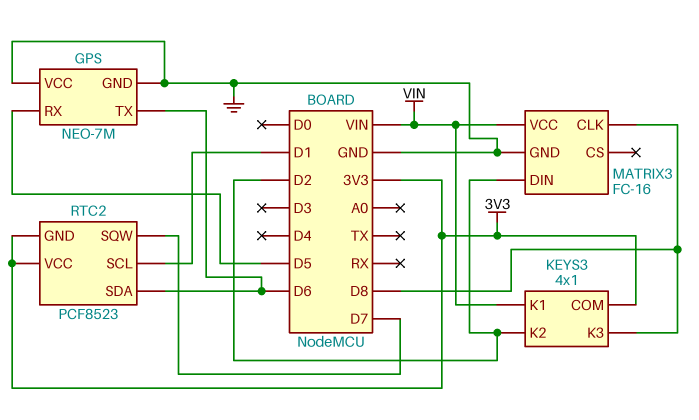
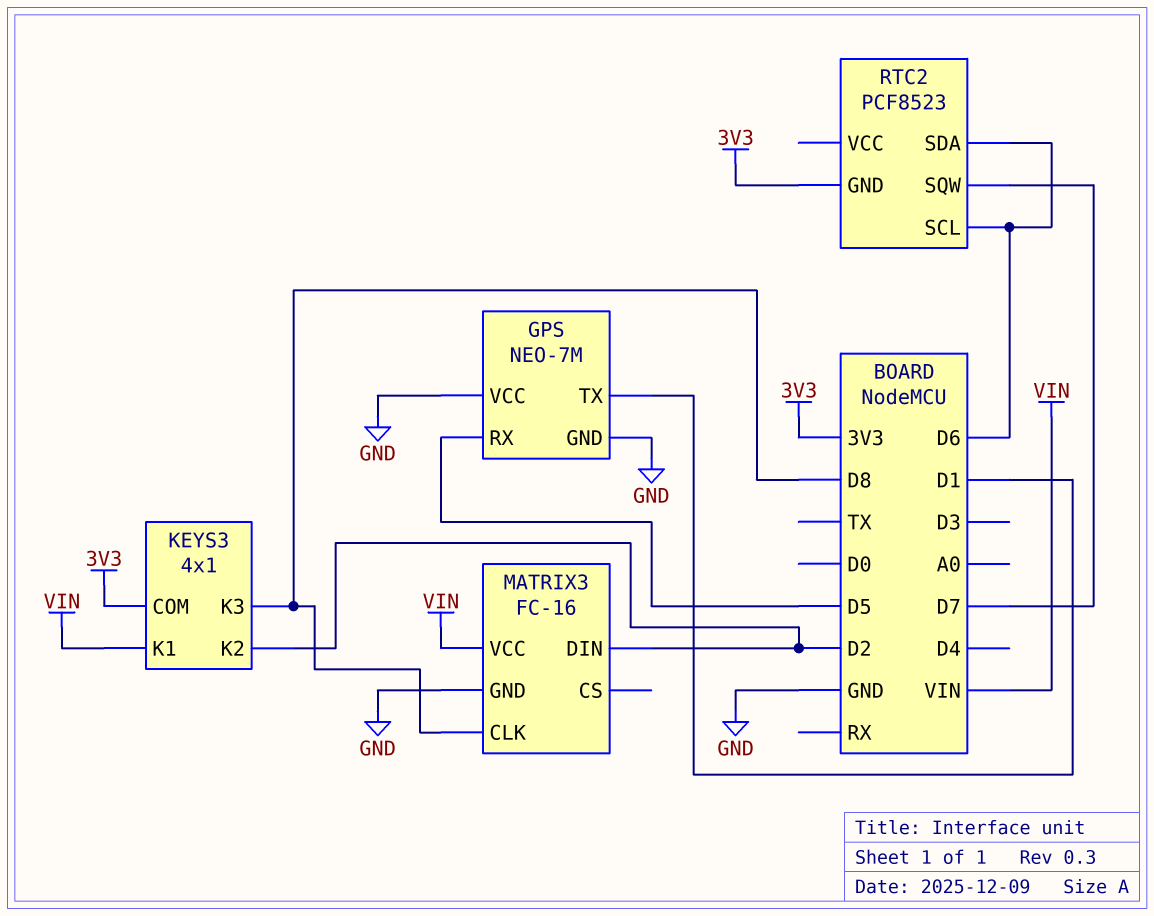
GPS pin TX: D6 -> D1
RTC2 pin SCL: D1 -> D6
RTC2 pin VCC: 3V3 -> none

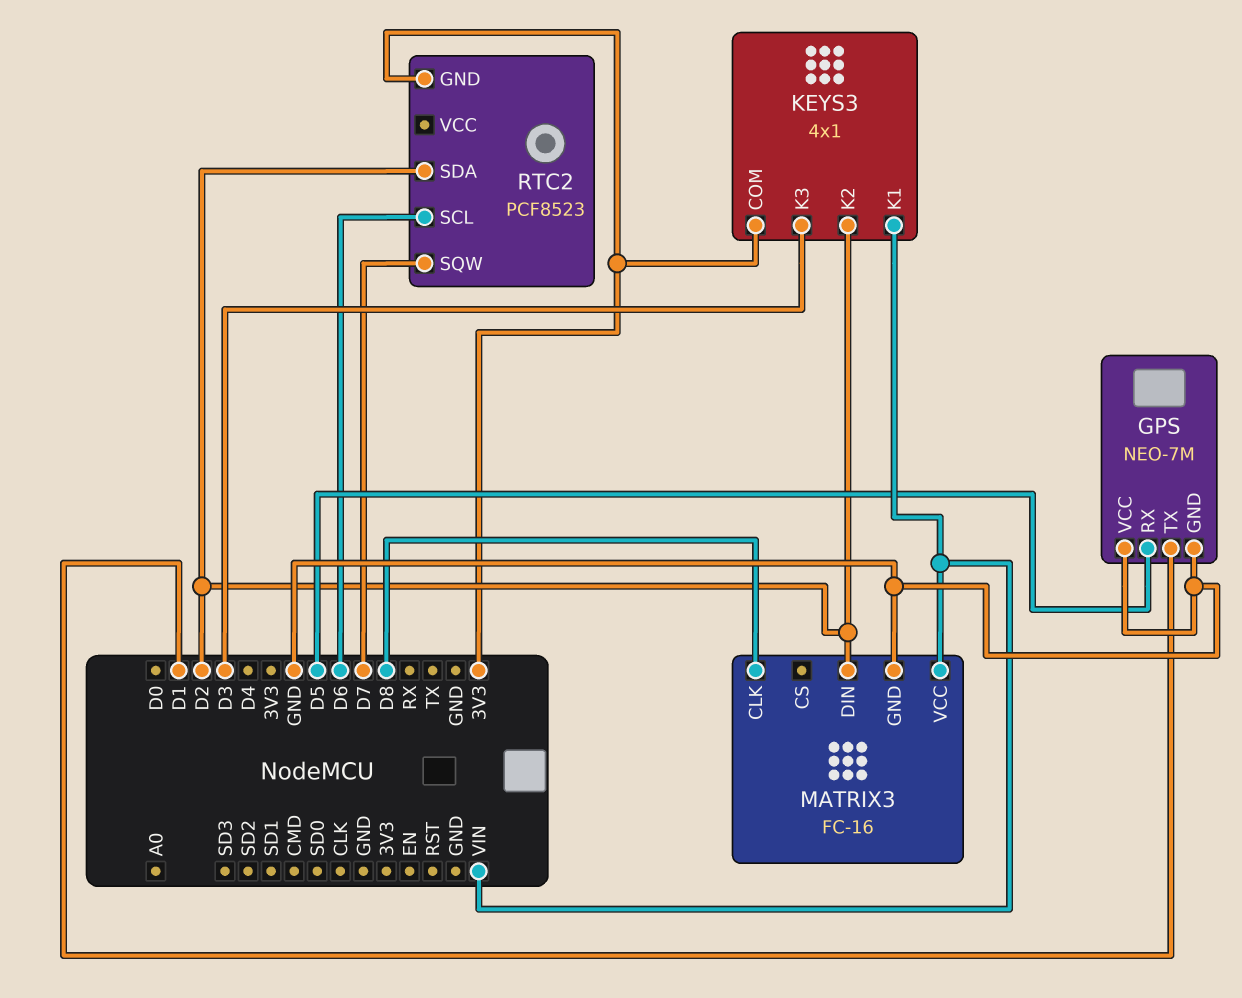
KEYS3 pin K3: D8 -> D3
RTC2 pin SDA: D6 -> D2

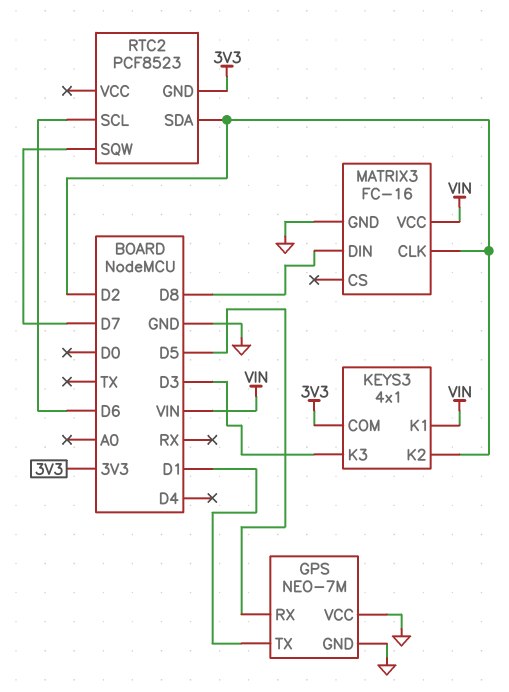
MATRIX3 pin CLK: D8 -> D2
MATRIX3 pin DIN: D2 -> D8

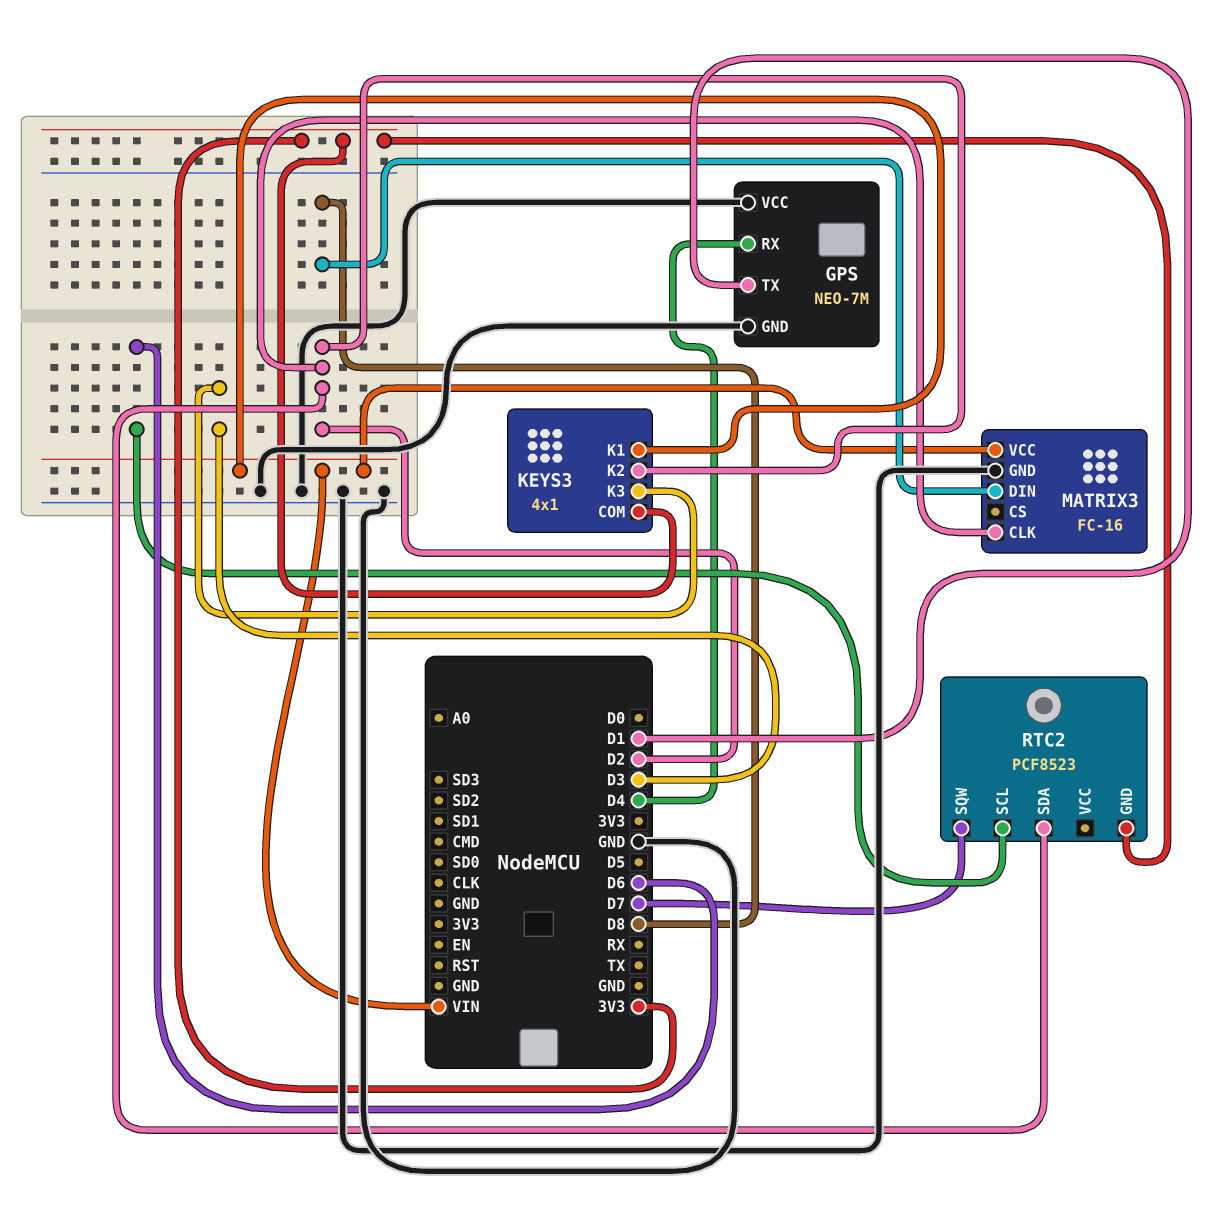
GPS pin RX: D5 -> D4

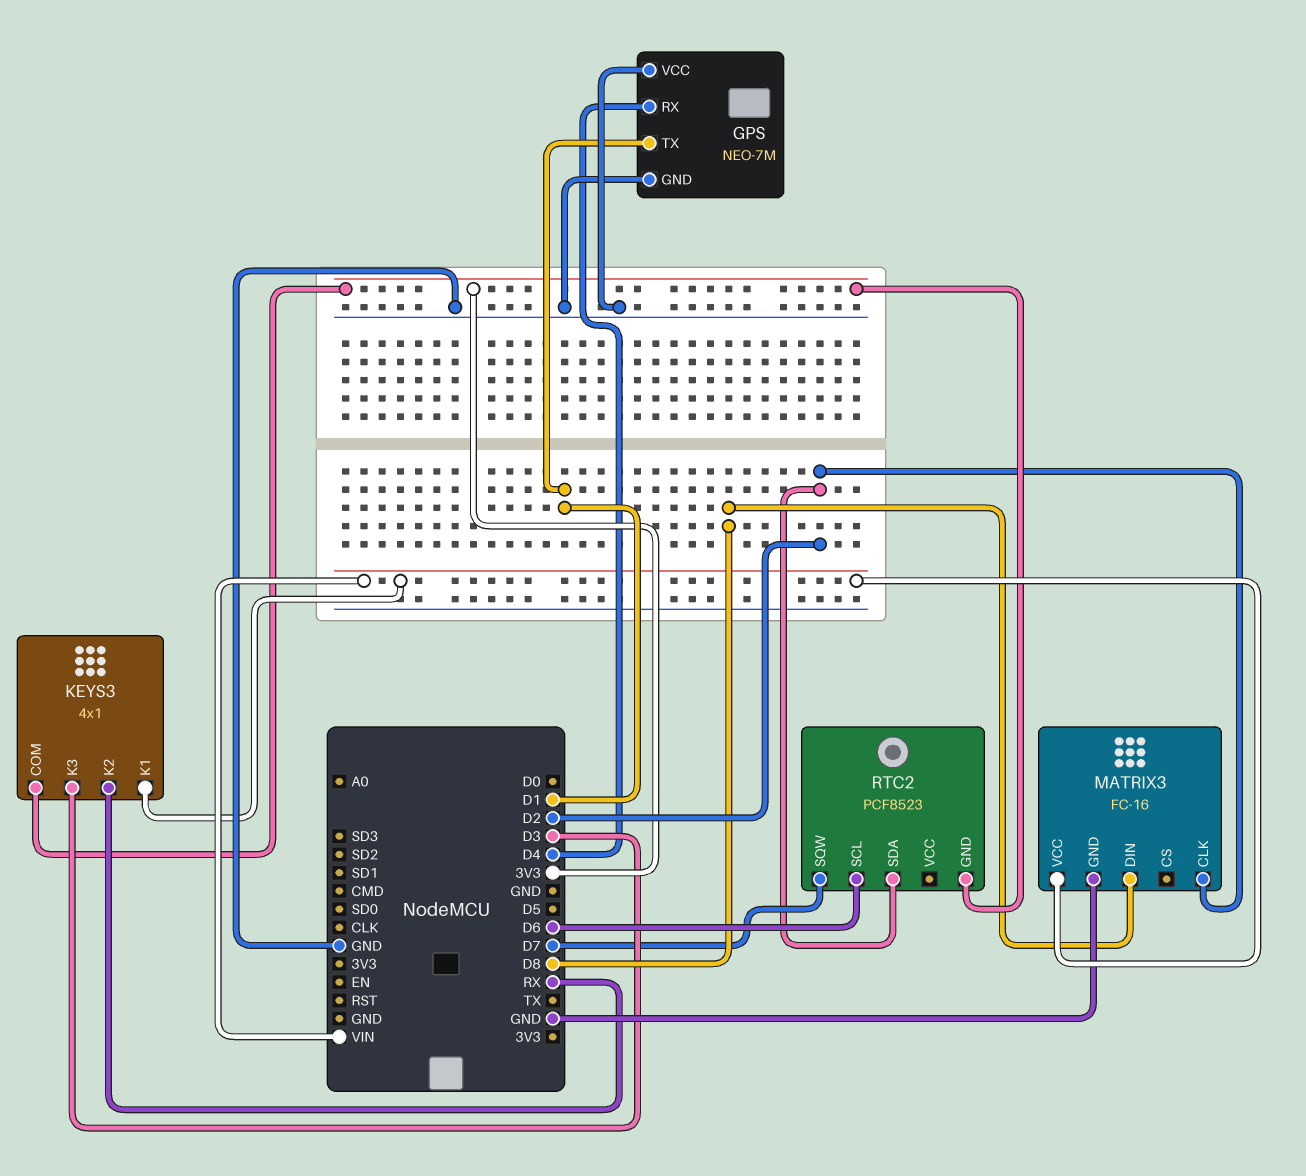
KEYS3 pin K2: D2 -> RX

